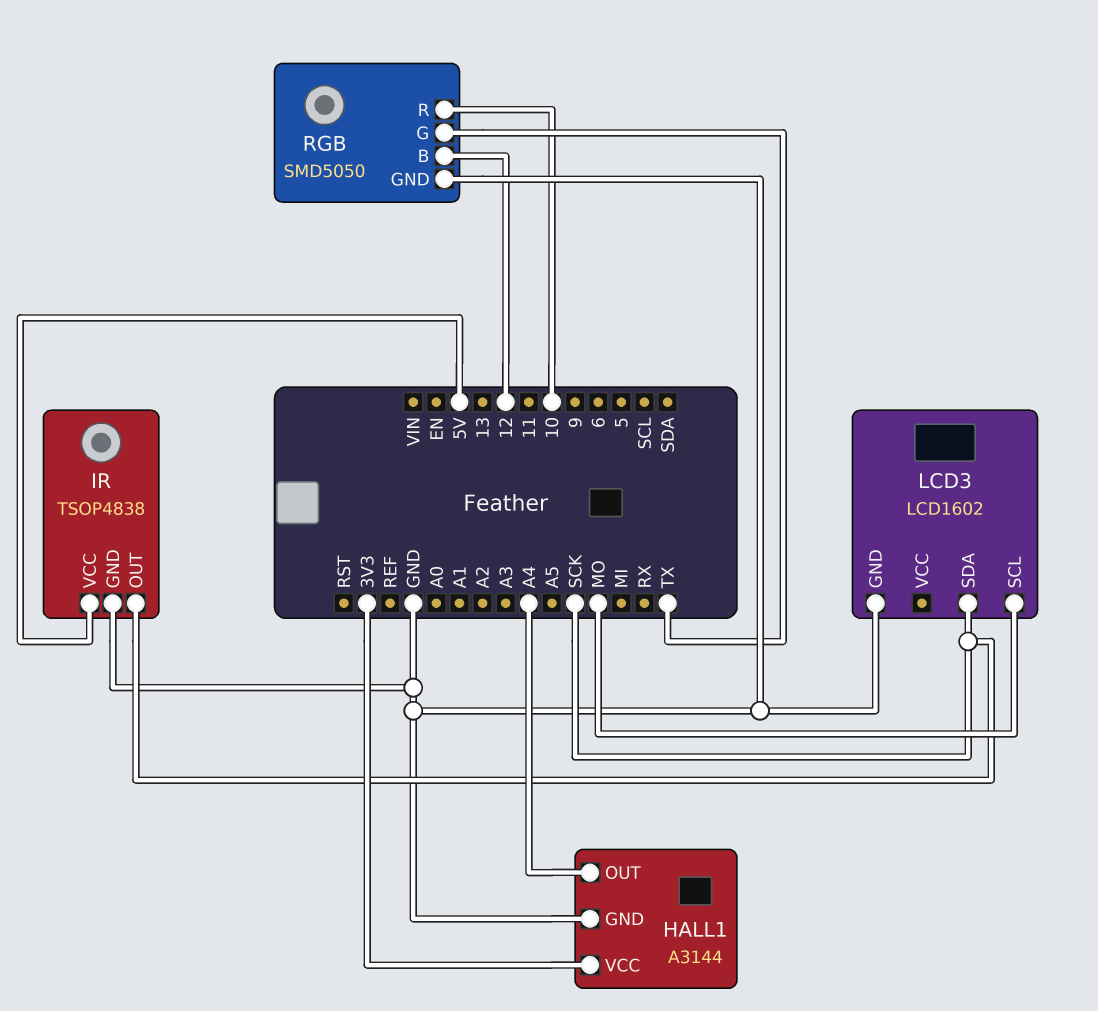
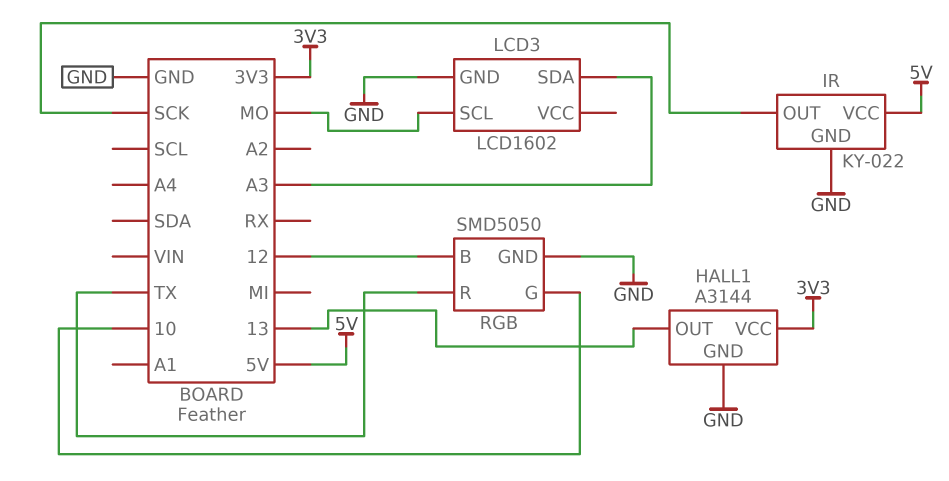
HALL1 pin OUT: A4 -> 13
IR: TSOP4838 -> KY-022
LCD3 pin SDA: SCK -> A3
RGB pin G: TX -> 10
RGB pin R: 10 -> TX

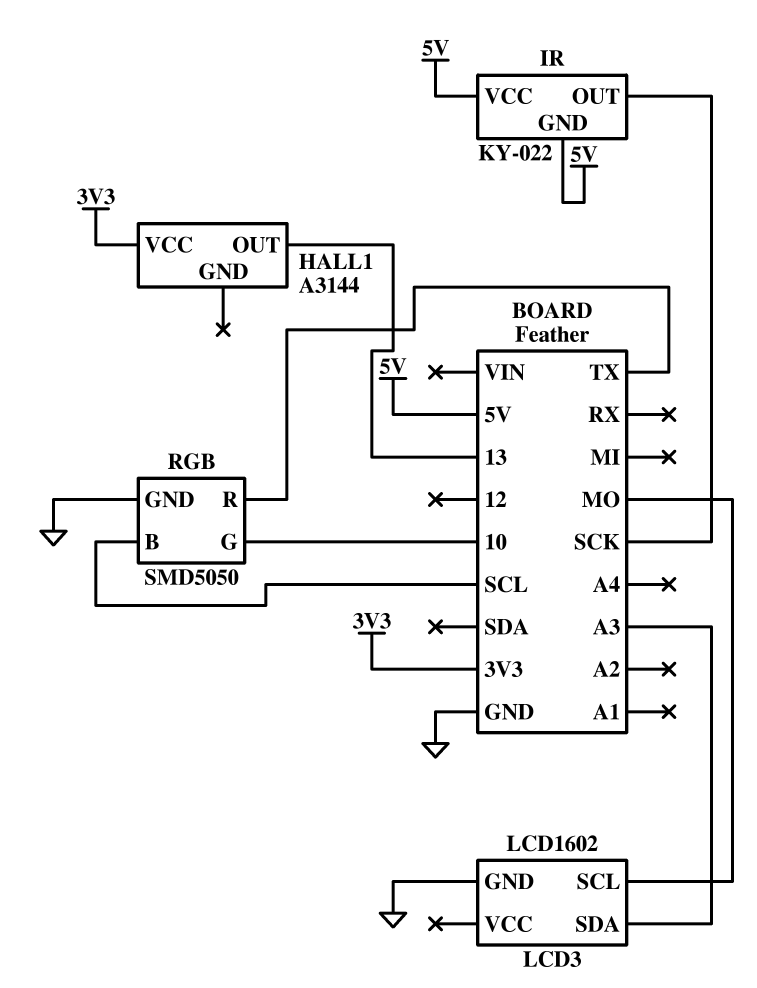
HALL1 pin GND: GND -> none
IR pin GND: GND -> 5V
RGB pin B: 12 -> SCL

